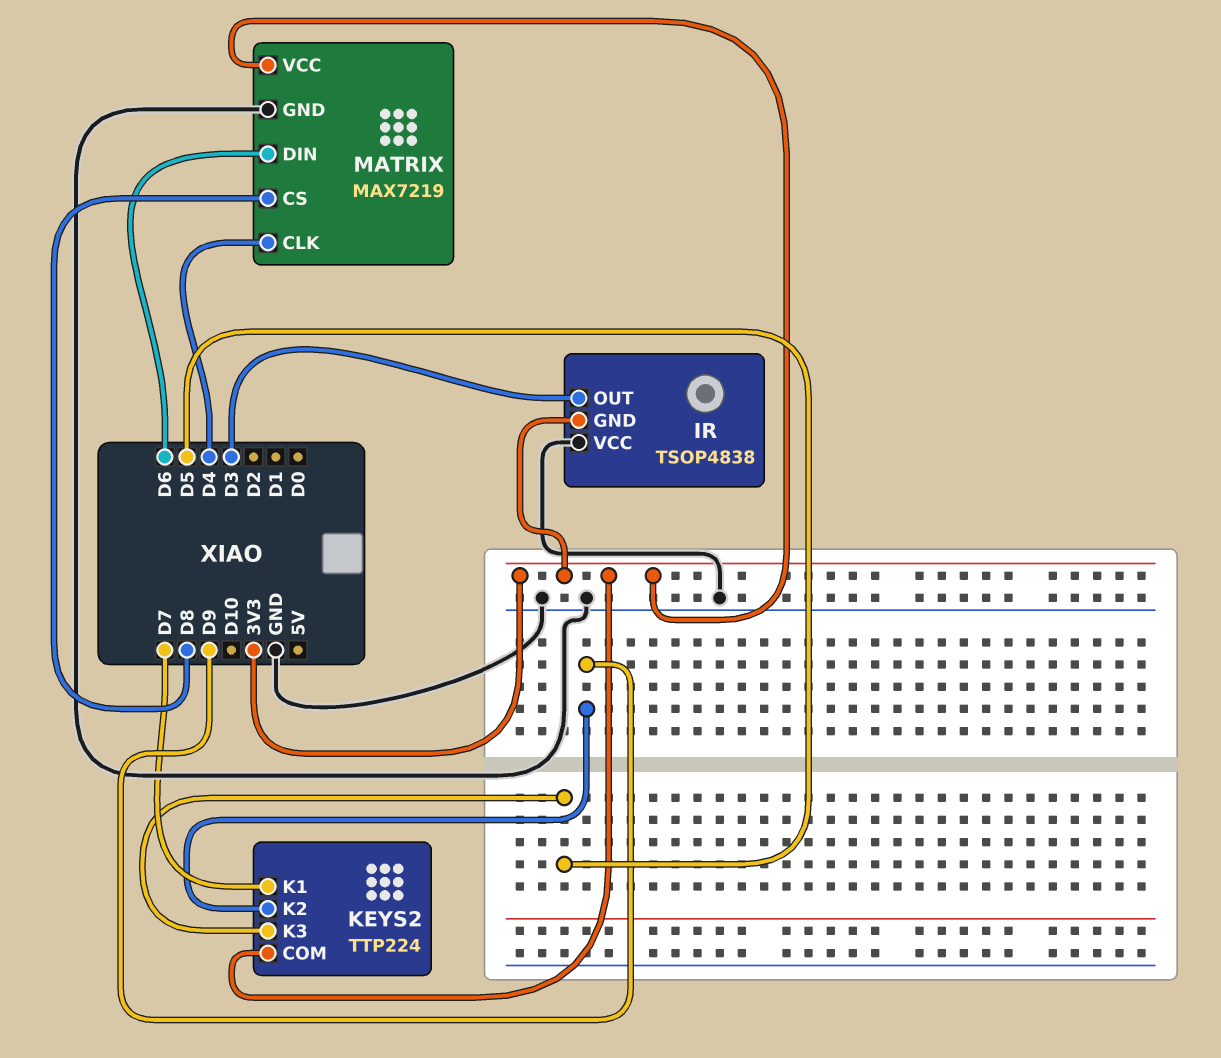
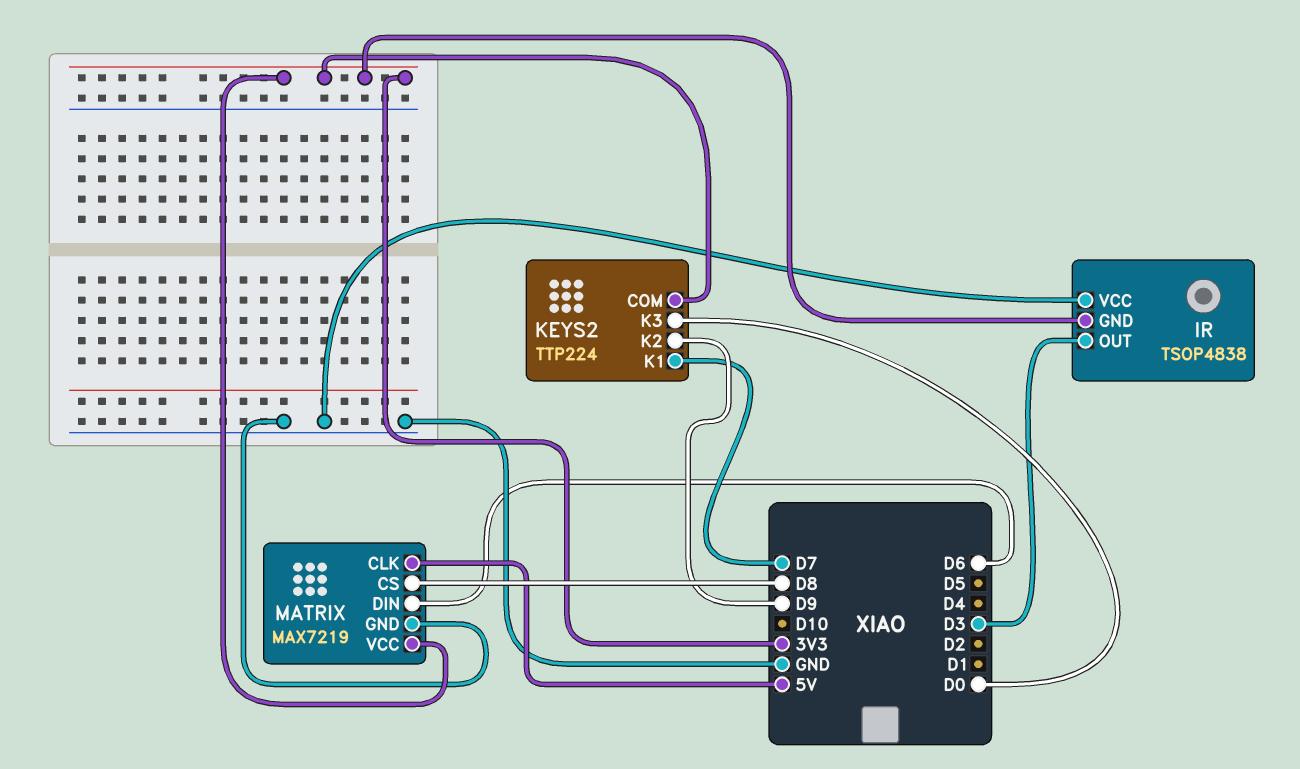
KEYS2 pin K3: D5 -> D0
MATRIX pin CLK: D4 -> 5V

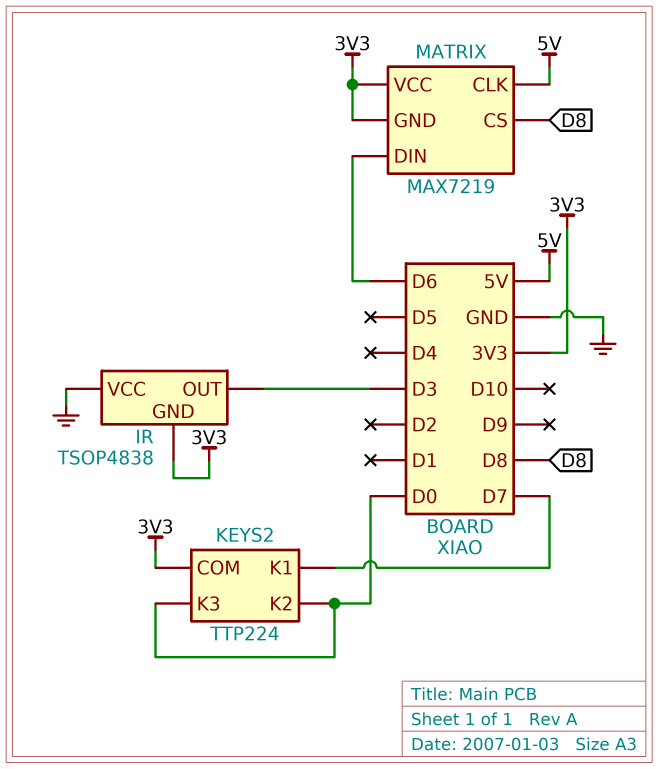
KEYS2 pin K2: D9 -> D0
MATRIX pin GND: GND -> 3V3

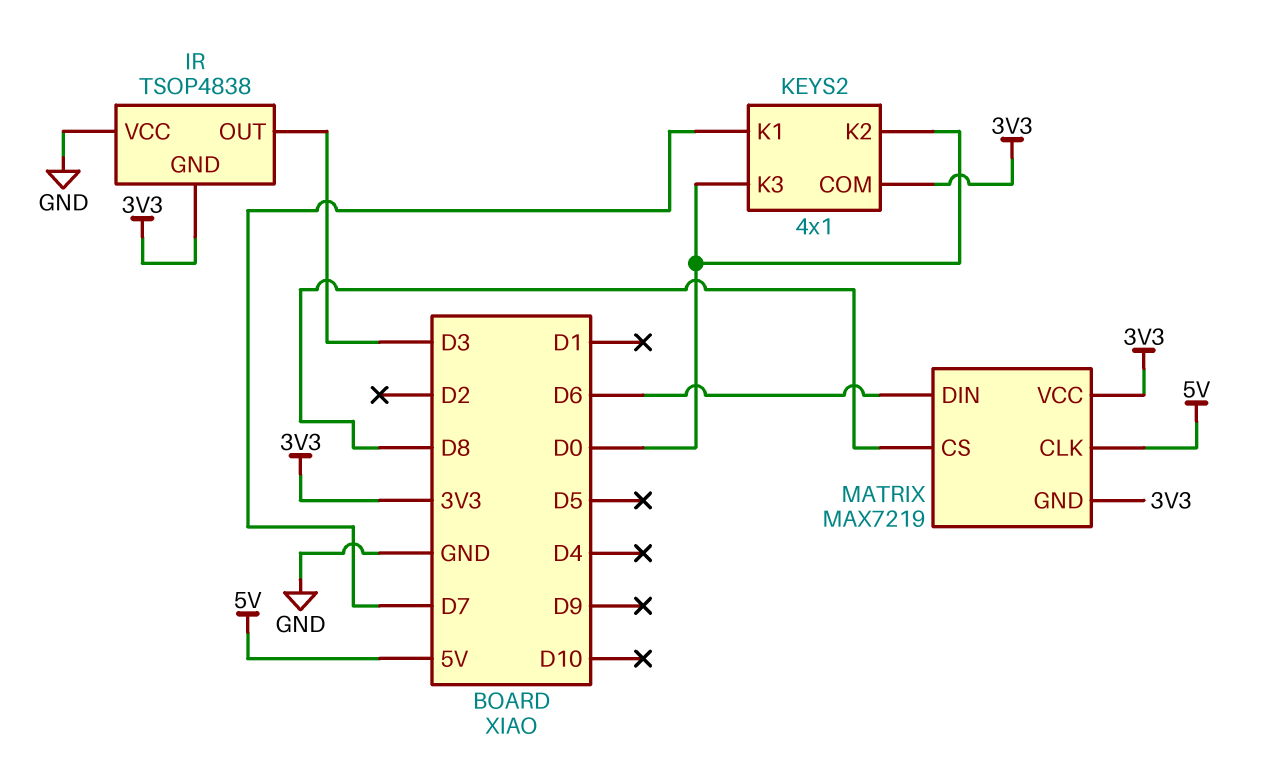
KEYS2: TTP224 -> 4x1

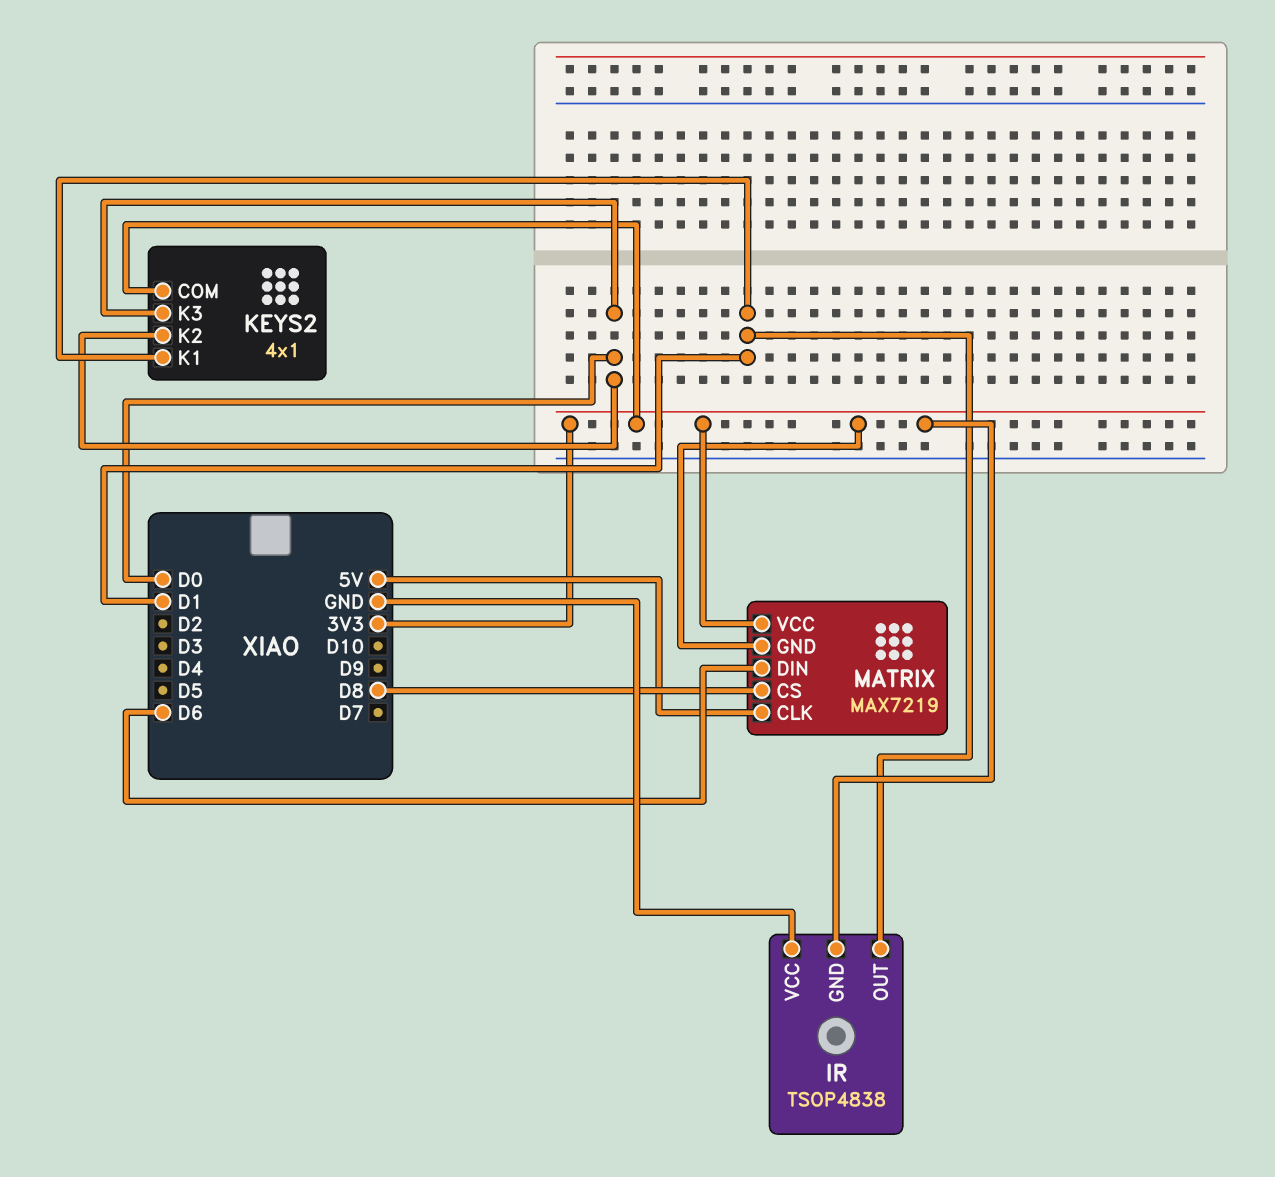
IR pin OUT: D3 -> D1
KEYS2 pin K1: D7 -> D1

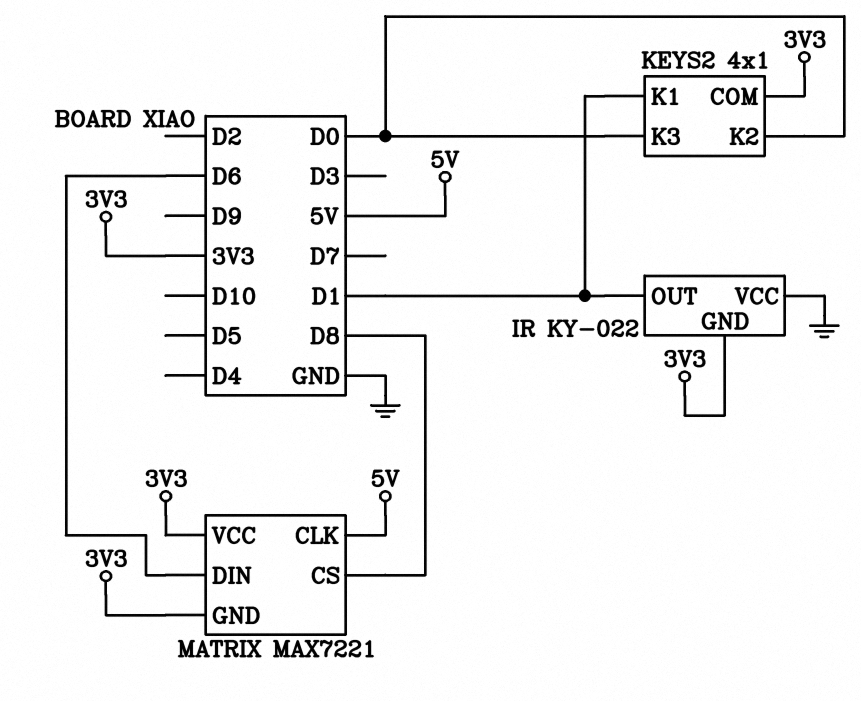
IR: TSOP4838 -> KY-022
MATRIX: MAX7219 -> MAX7221

